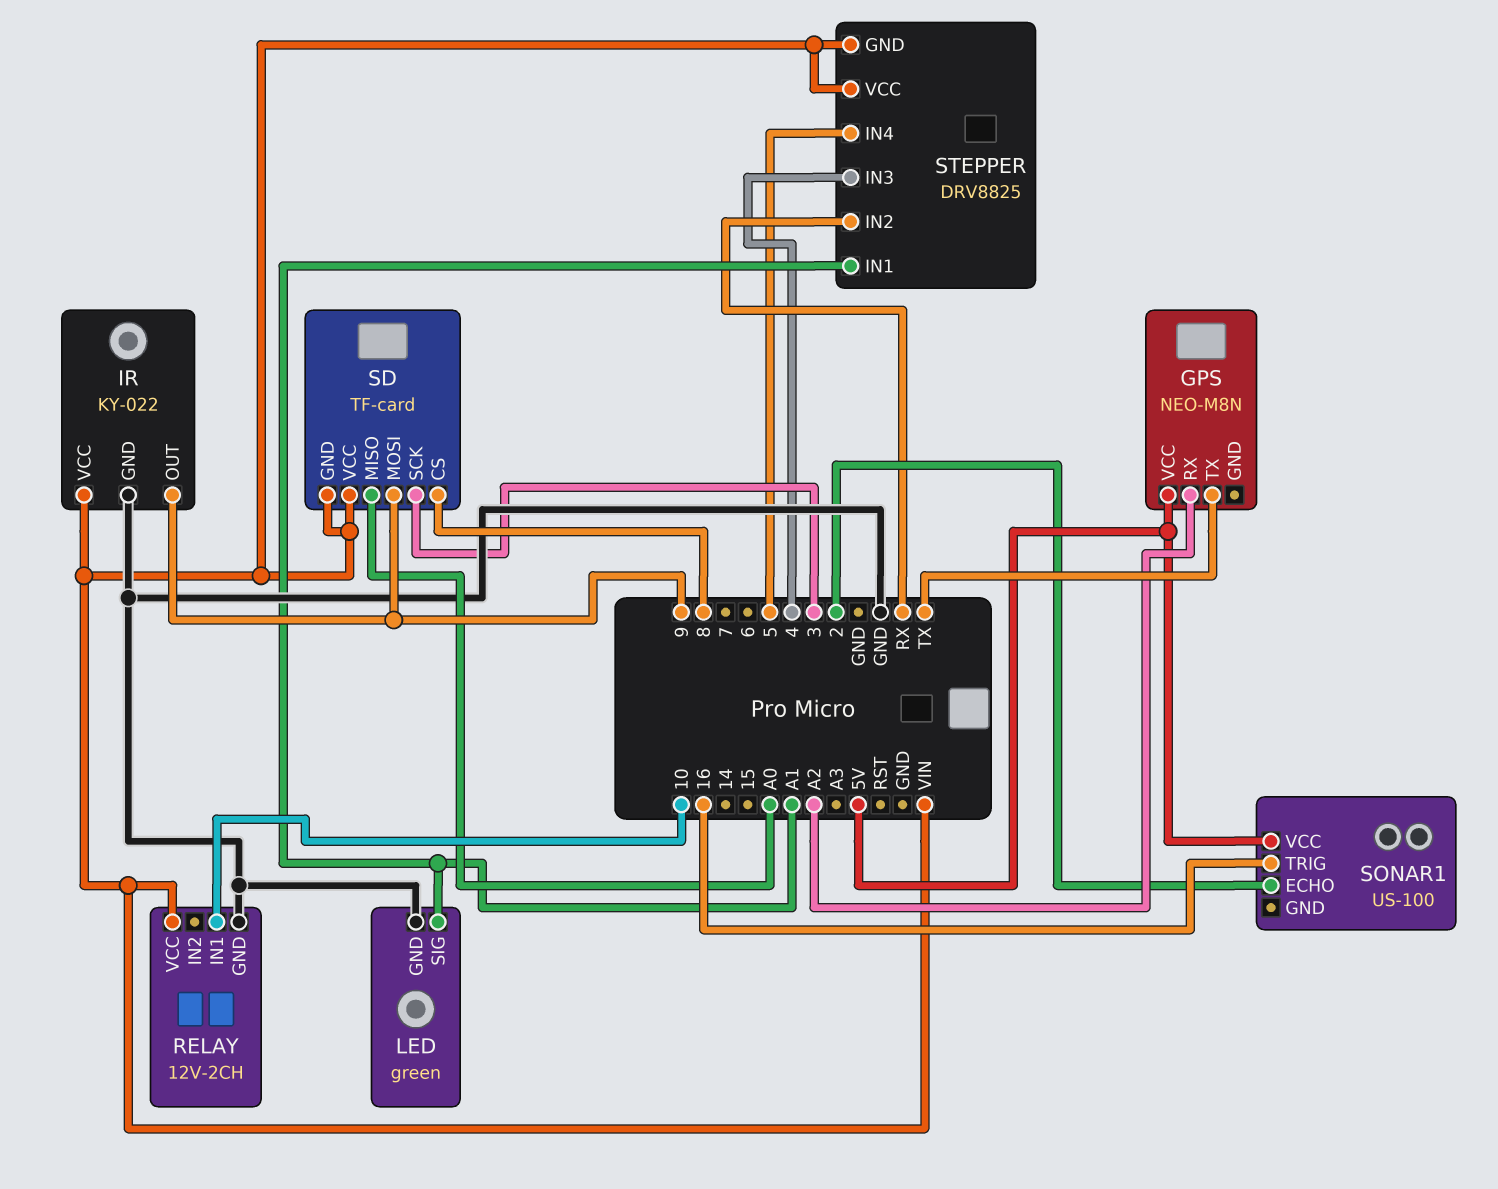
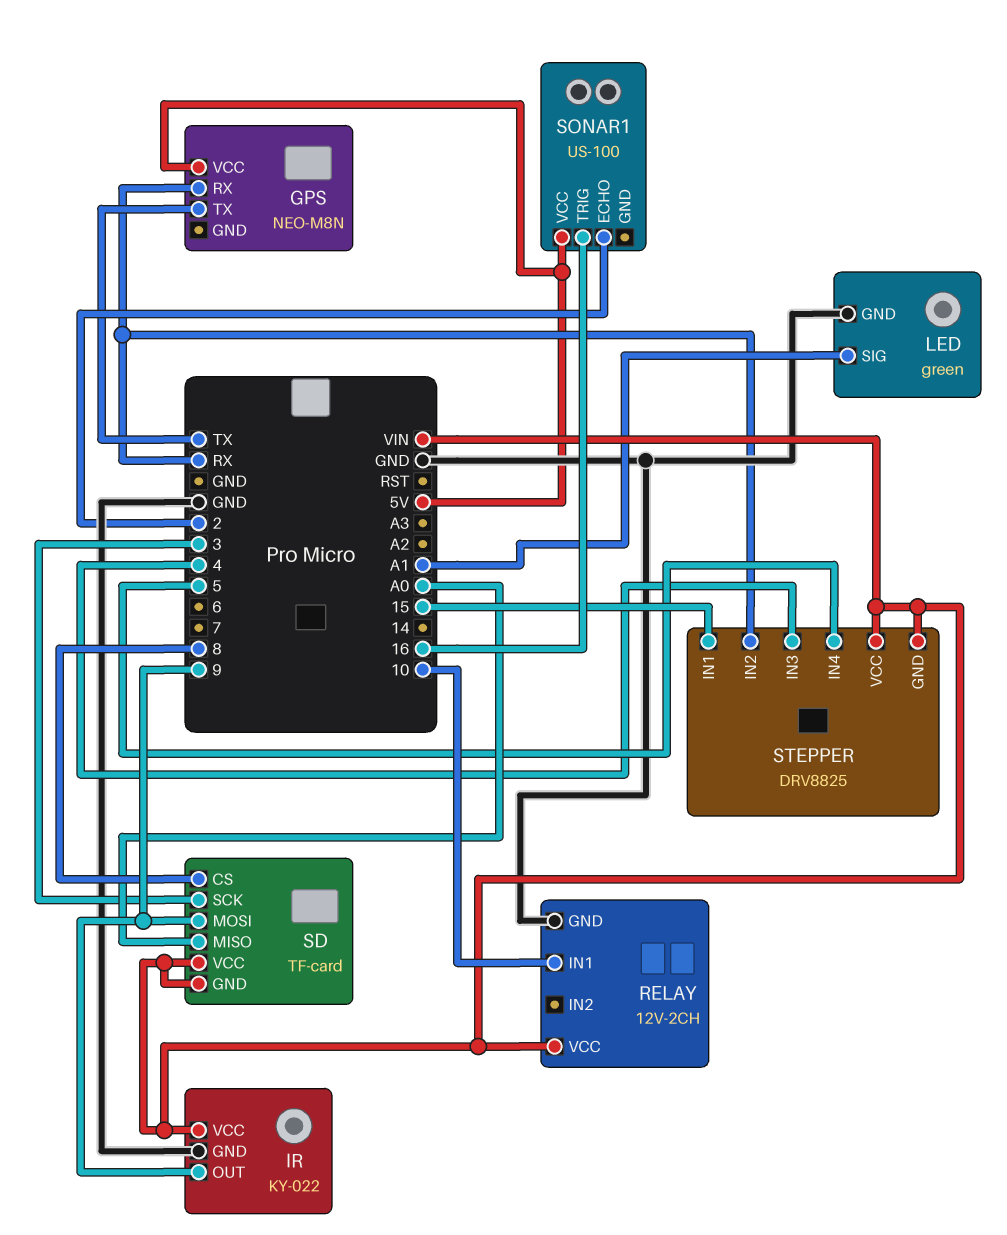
GPS pin RX: A2 -> RX
STEPPER pin IN1: A1 -> 15

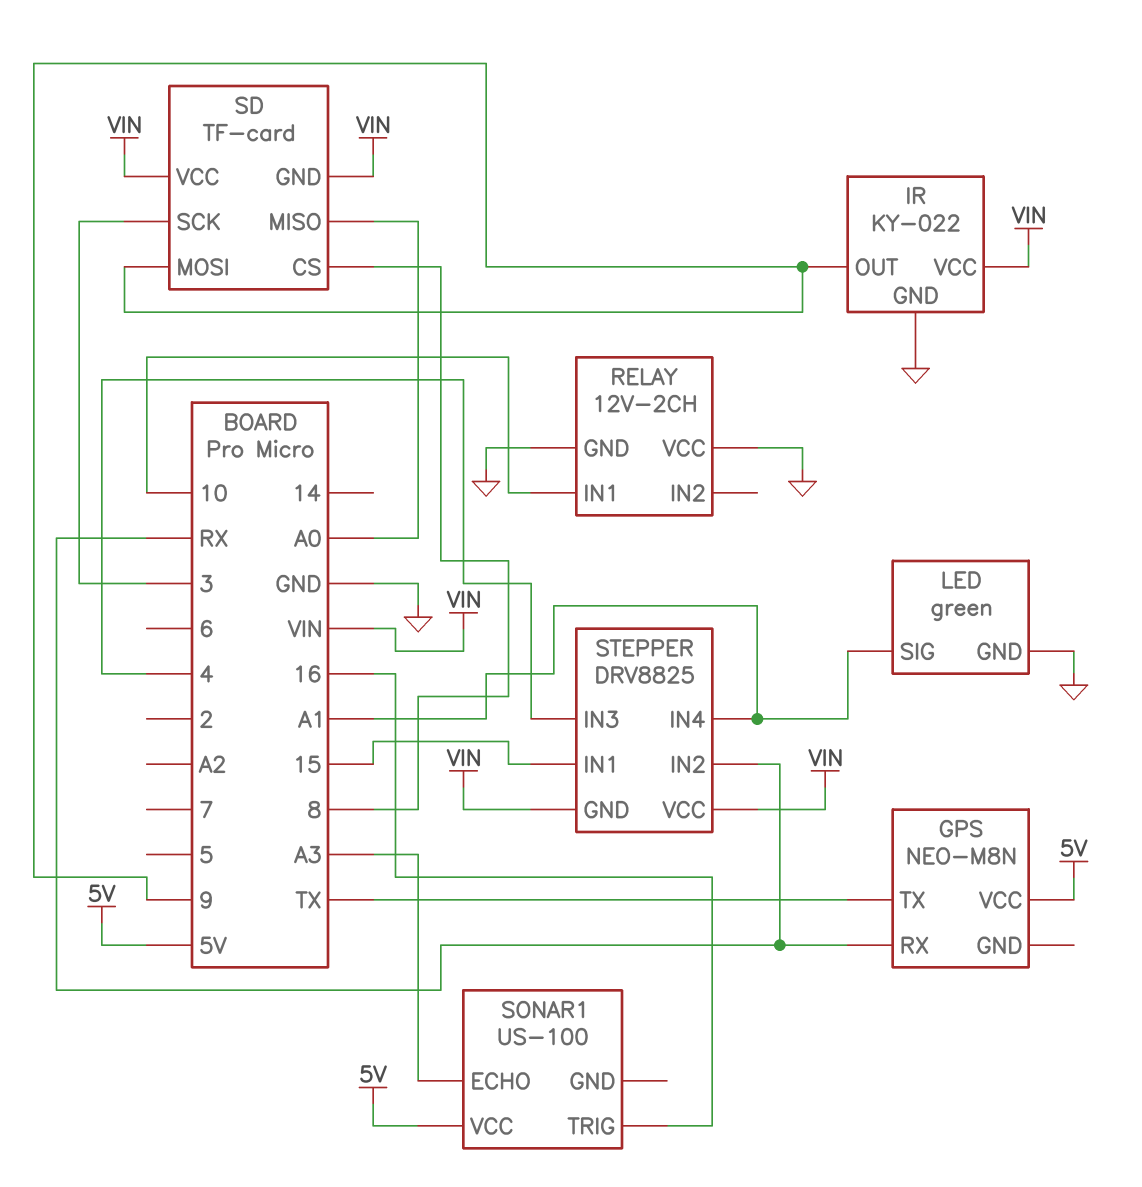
RELAY pin VCC: VIN -> GND
SONAR1 pin ECHO: 2 -> A3
STEPPER pin IN4: 5 -> A1

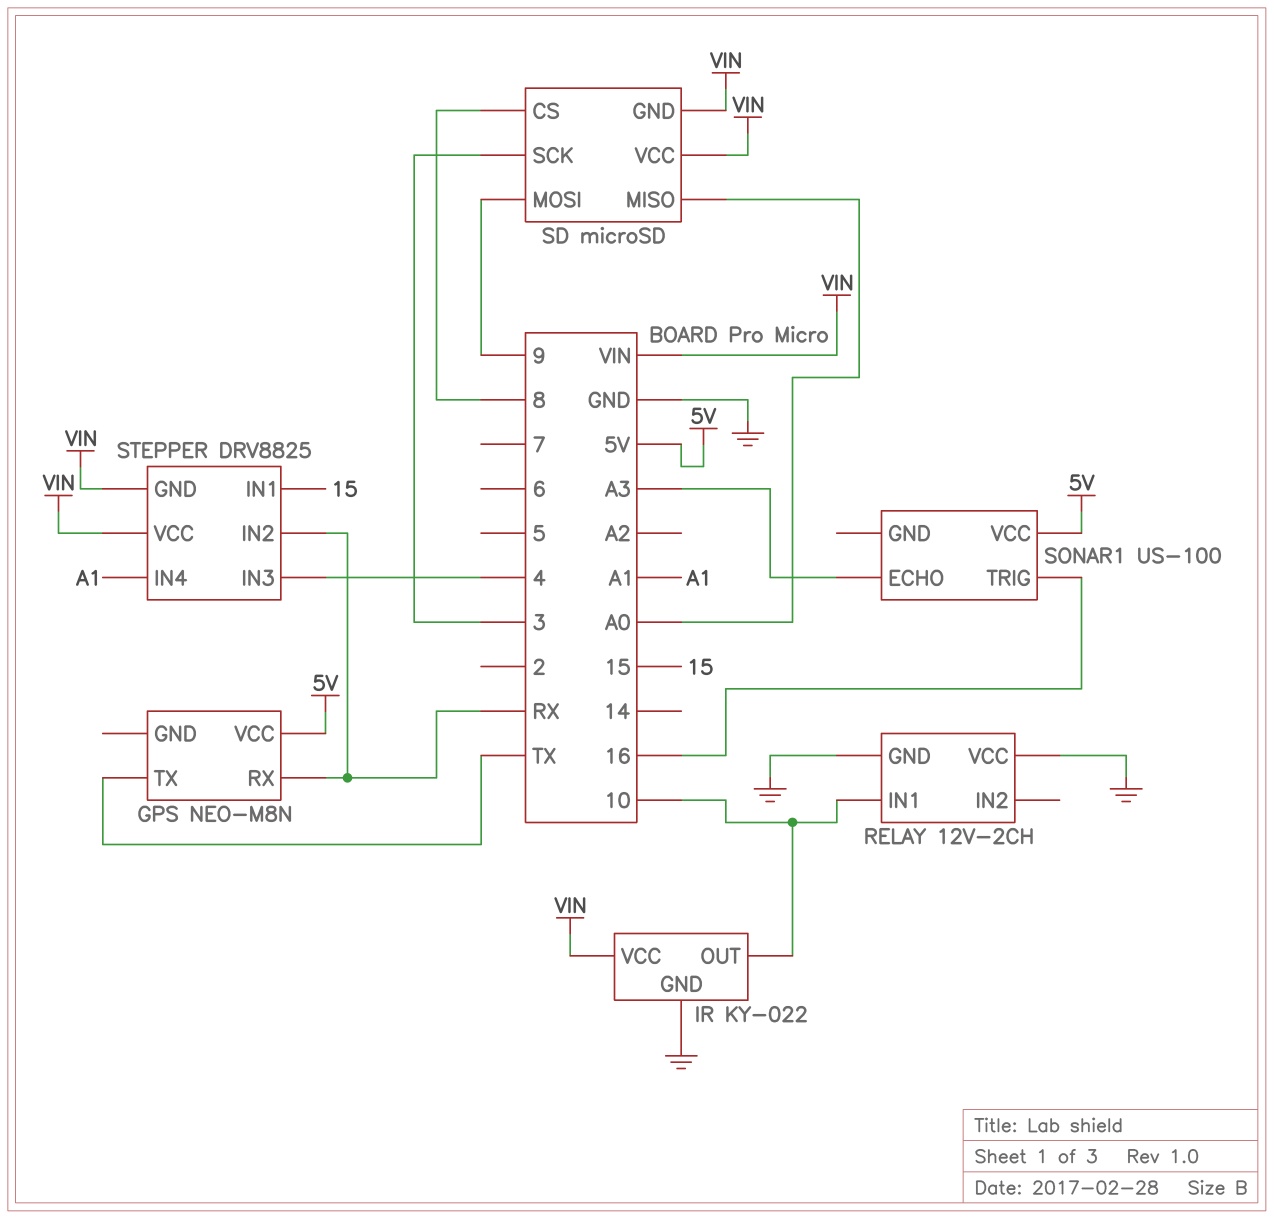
IR pin OUT: 9 -> 10
LED: green -> none
LED pin GND: GND -> none
LED pin SIG: A1 -> none
SD: TF-card -> microSD

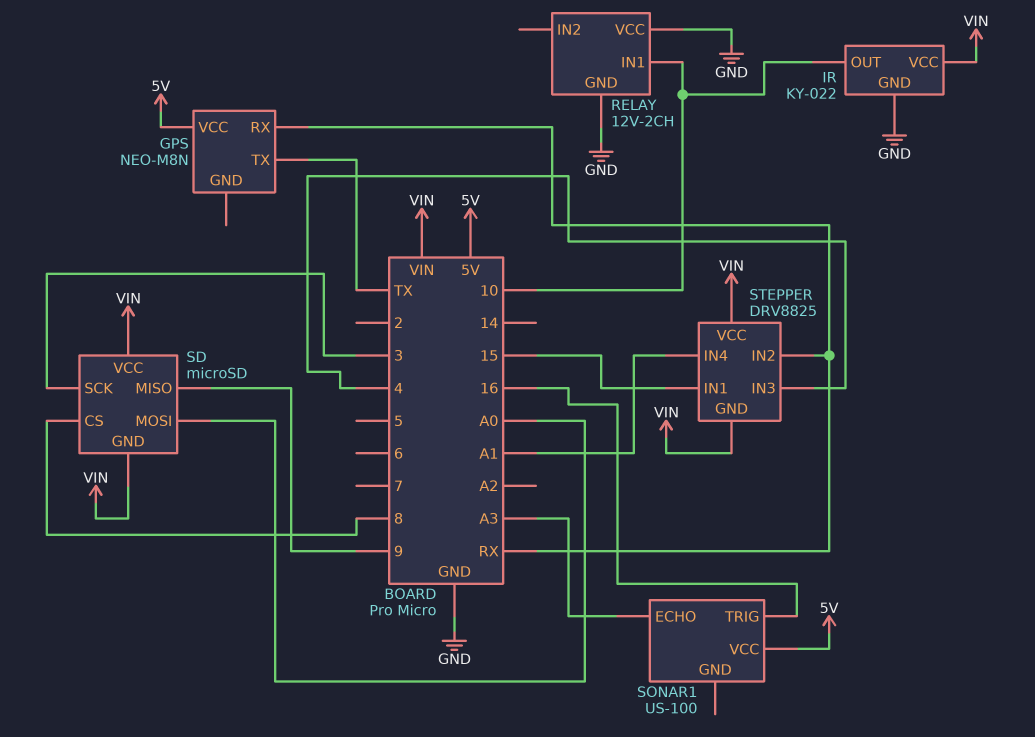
SD pin MISO: A0 -> 9
SD pin MOSI: 9 -> A0

